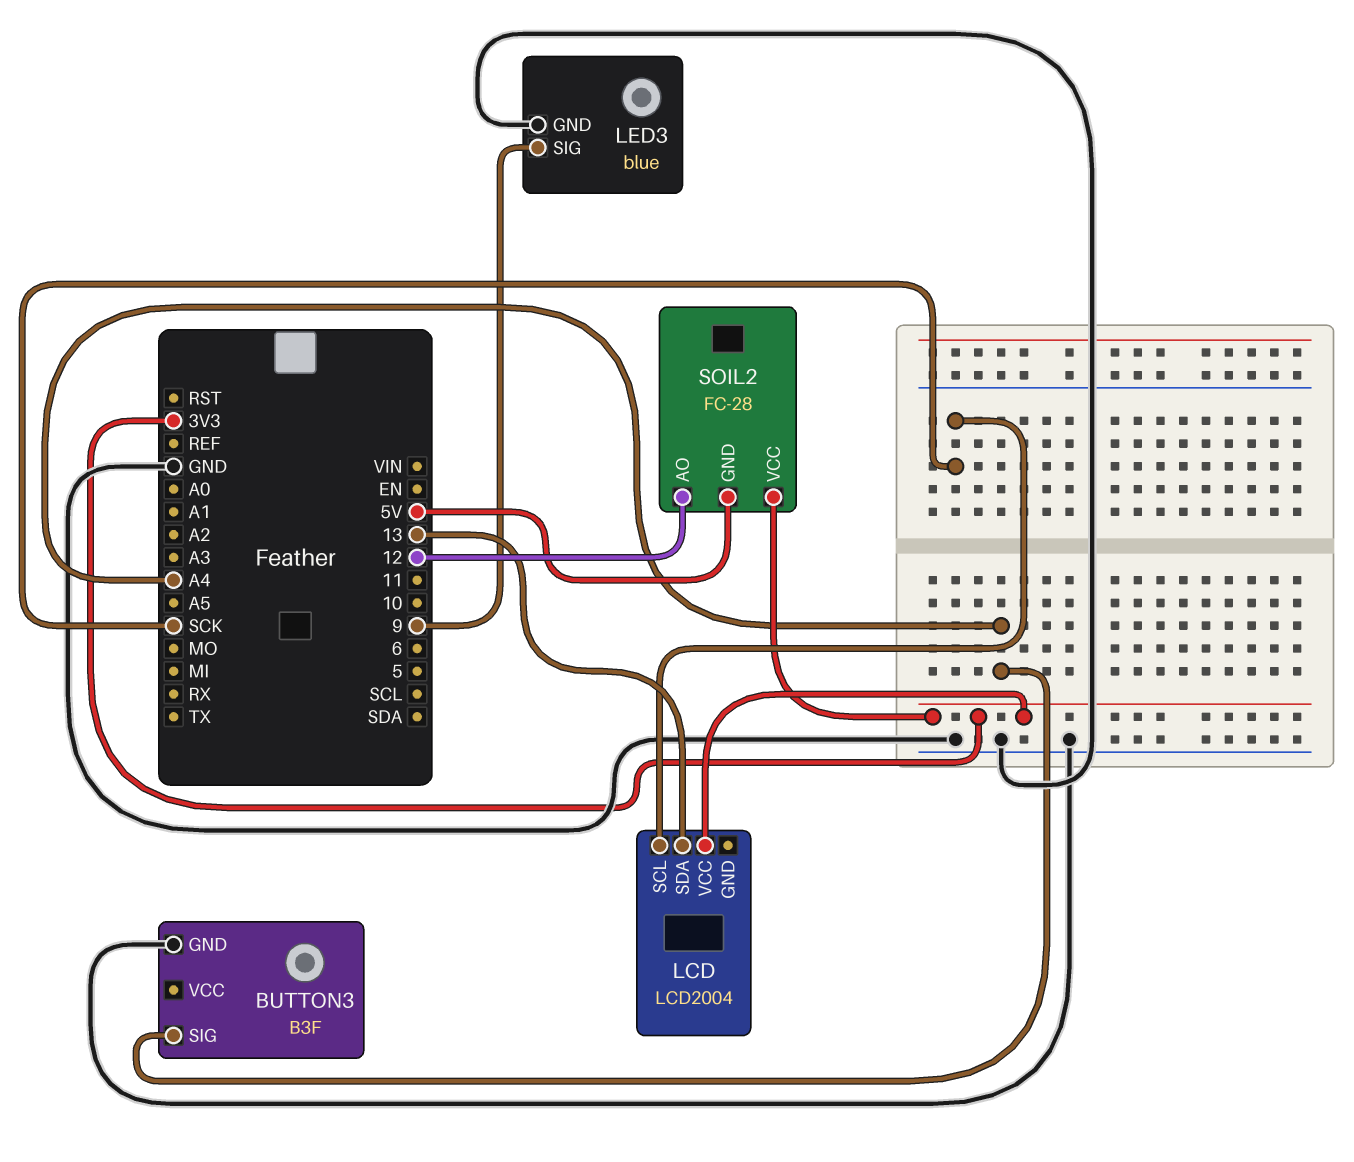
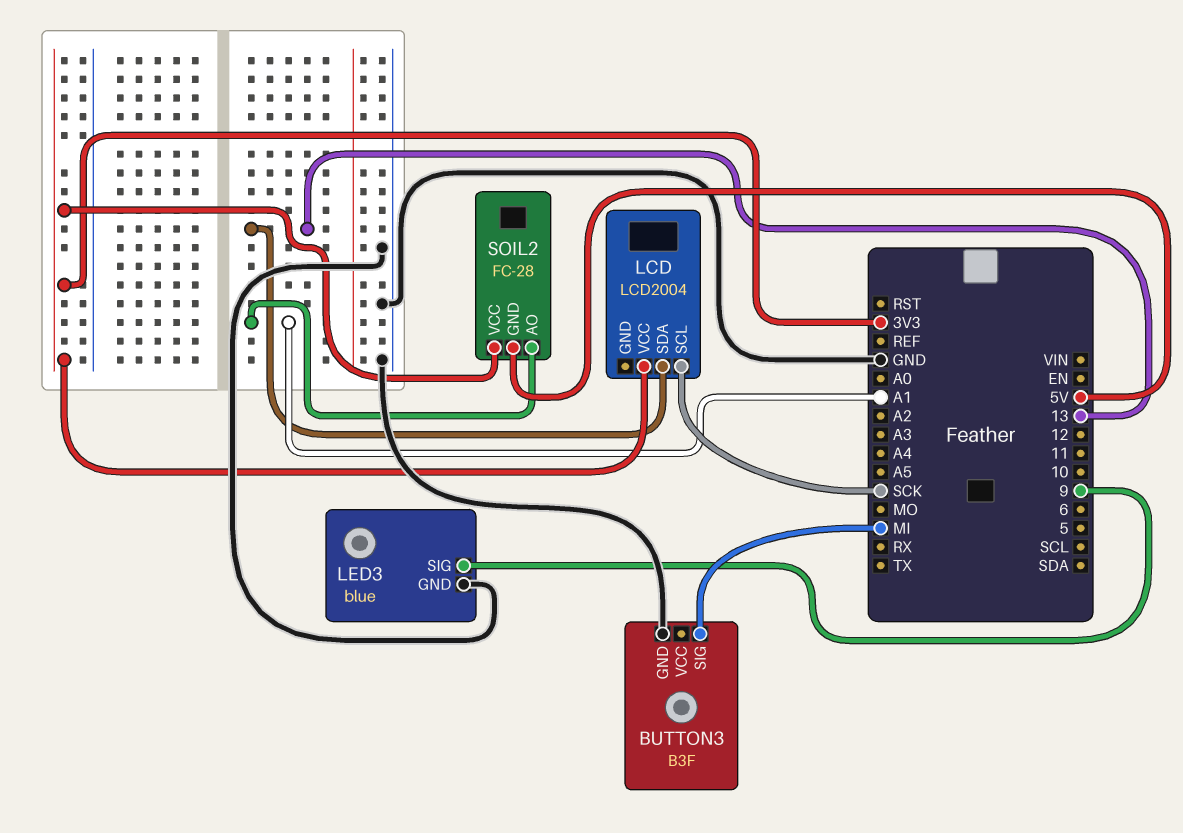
BUTTON3 pin SIG: A4 -> MI
SOIL2 pin AO: 12 -> A1

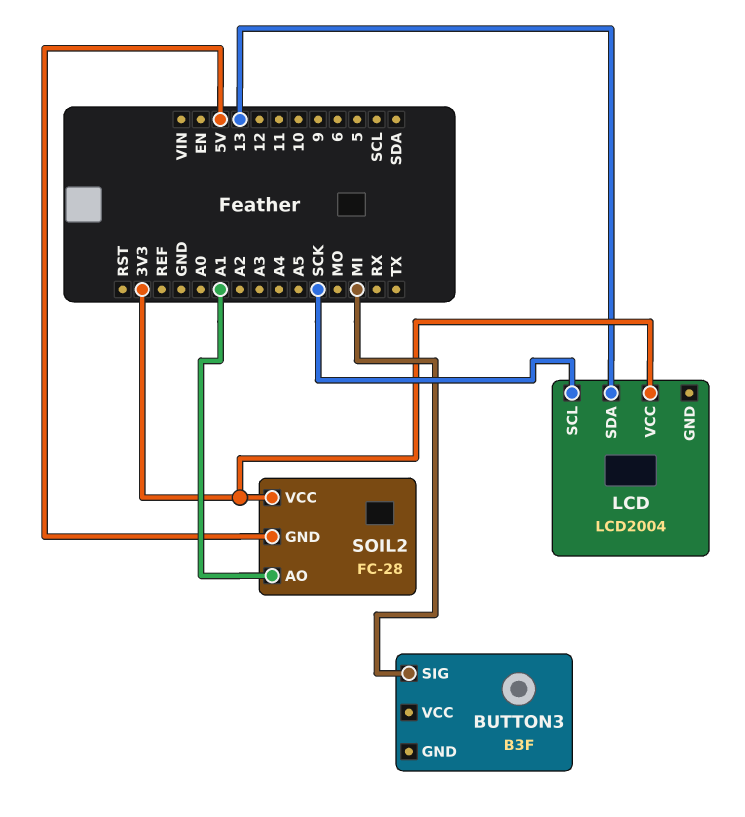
BUTTON3 pin GND: GND -> none
LED3: blue -> none
LED3 pin GND: GND -> none
LED3 pin SIG: 9 -> none

